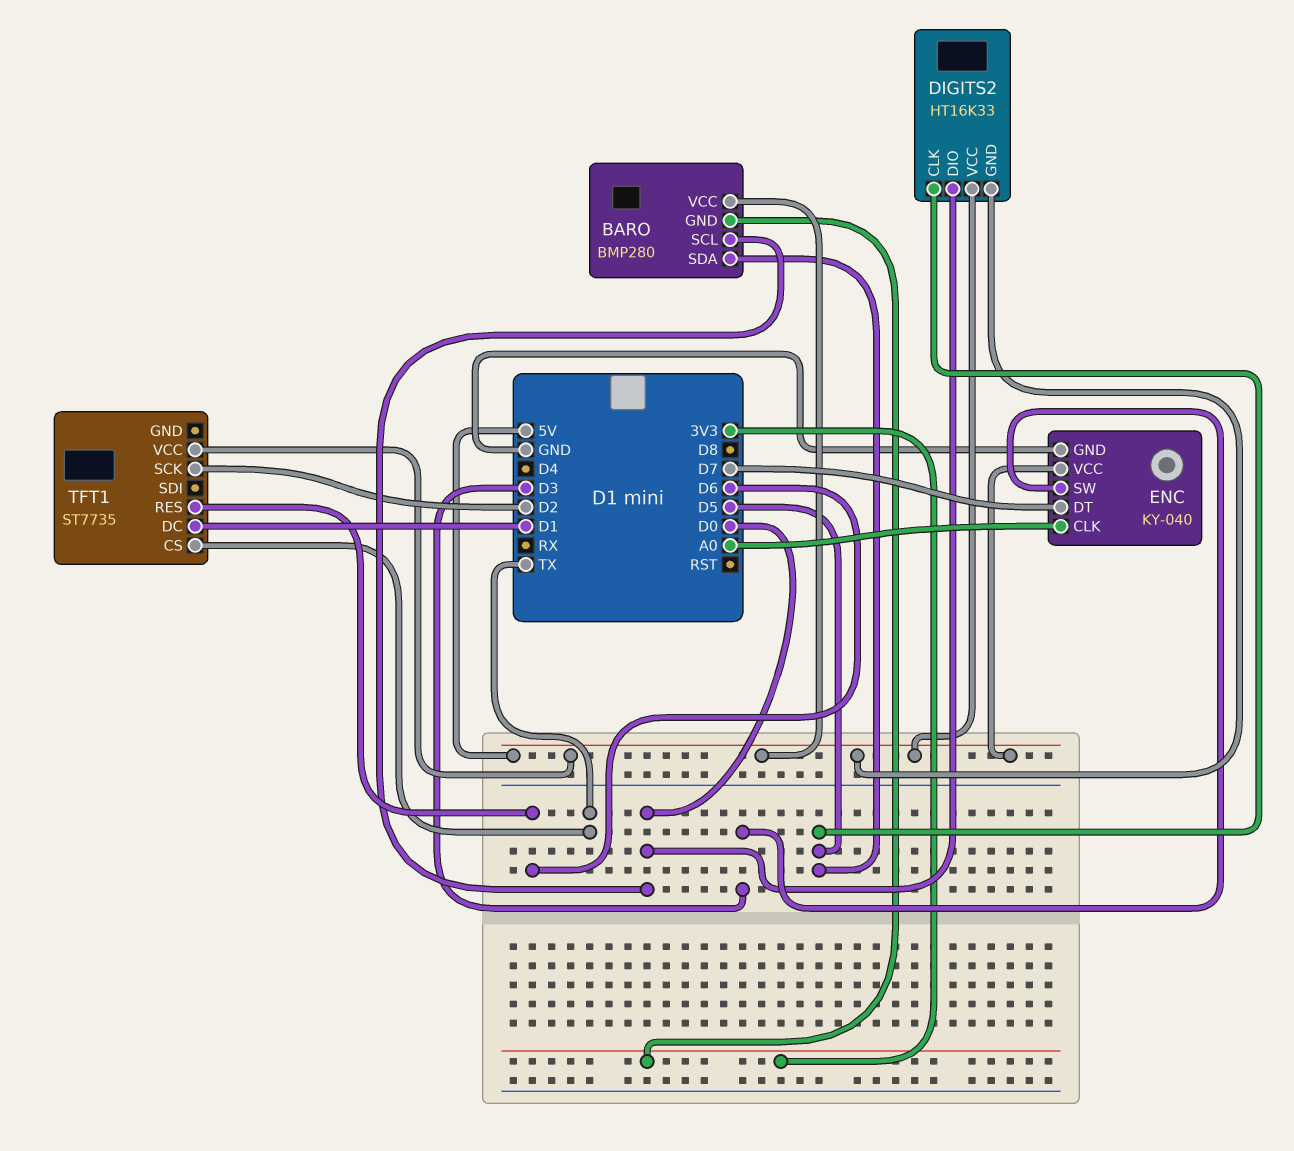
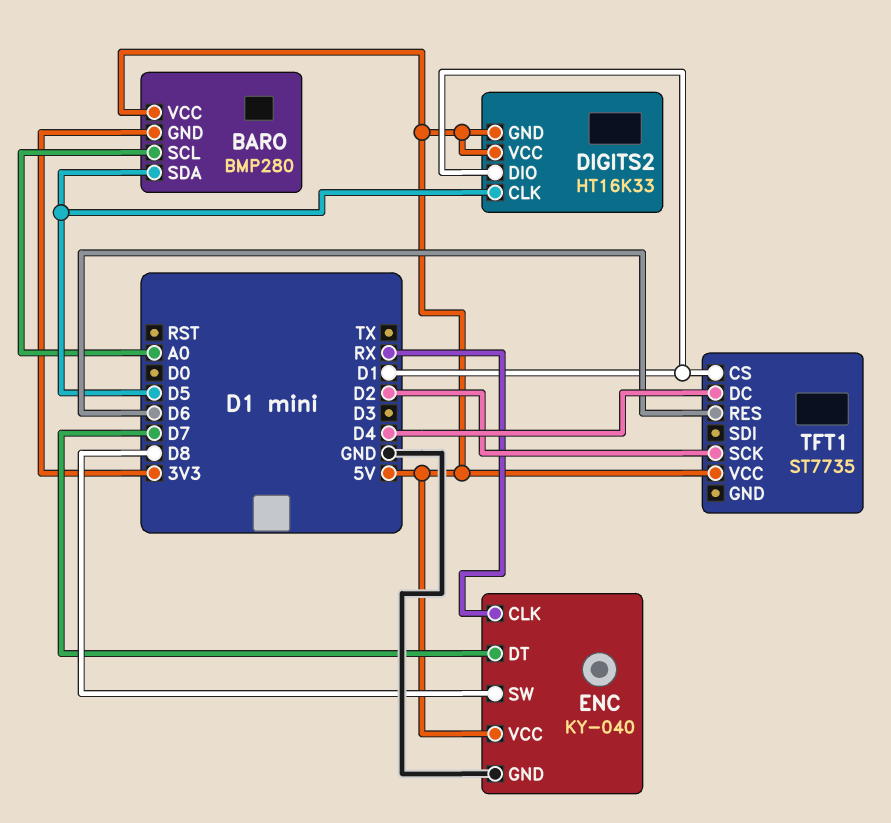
BARO pin SCL: D0 -> A0
DIGITS2 pin DIO: D0 -> D1
ENC pin CLK: A0 -> RX
ENC pin SW: D3 -> D8
TFT1 pin CS: TX -> D1
TFT1 pin DC: D1 -> D4

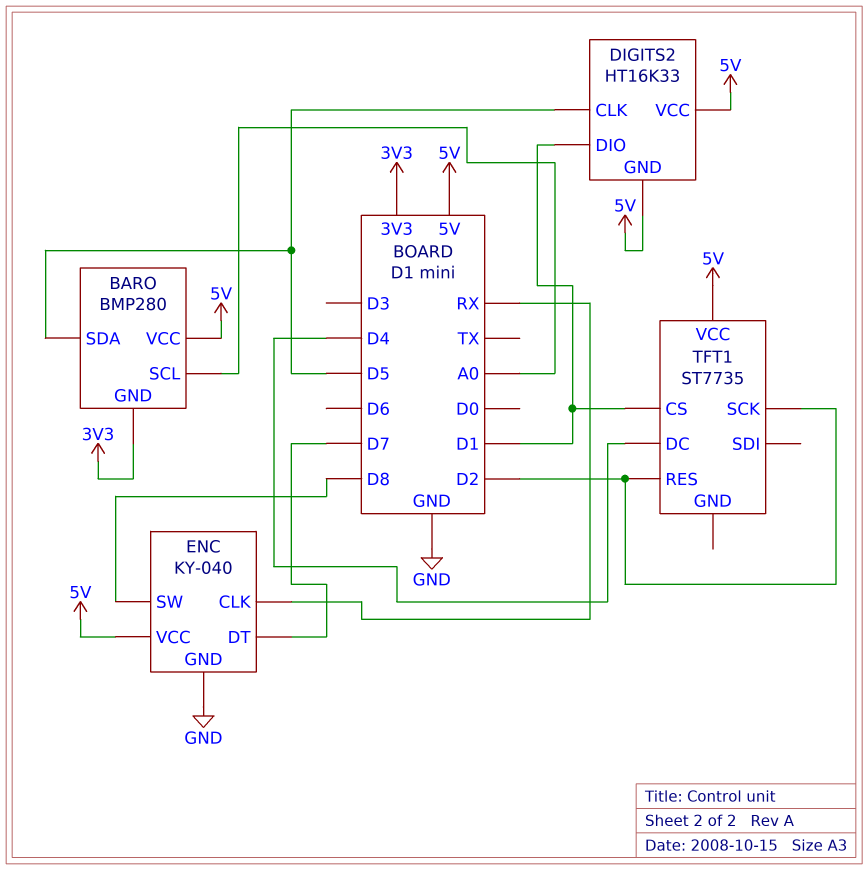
TFT1 pin RES: D6 -> D2

